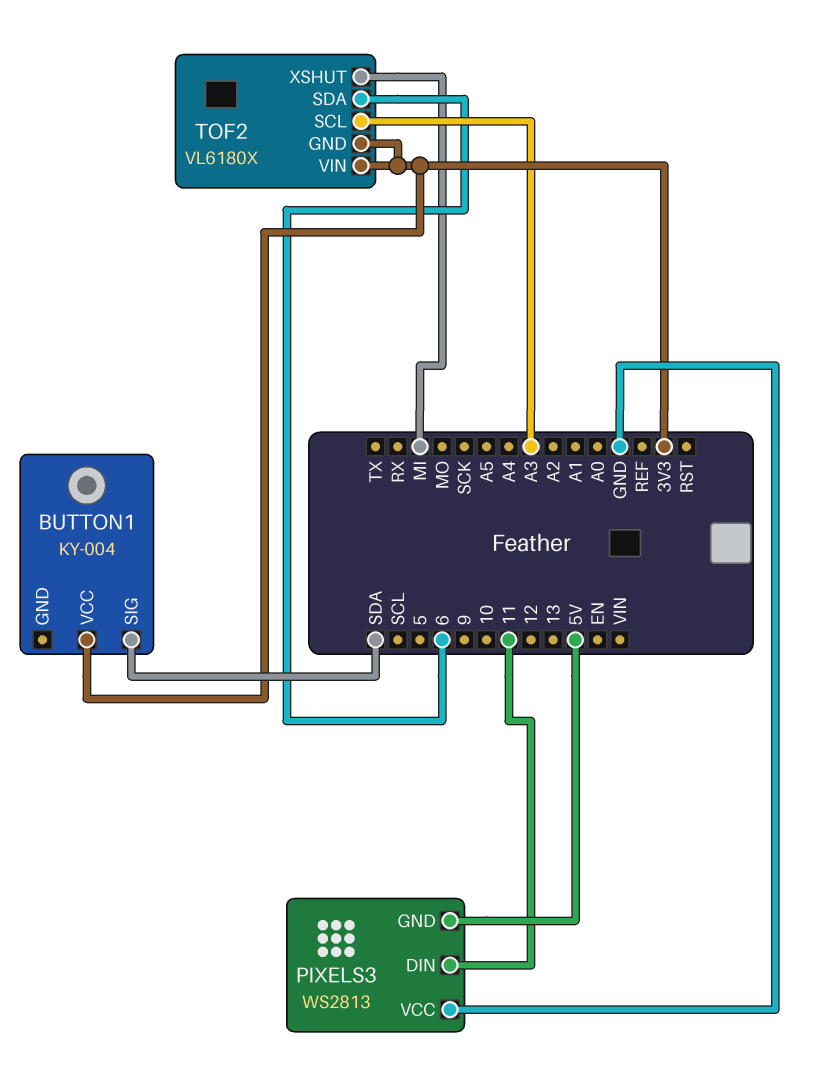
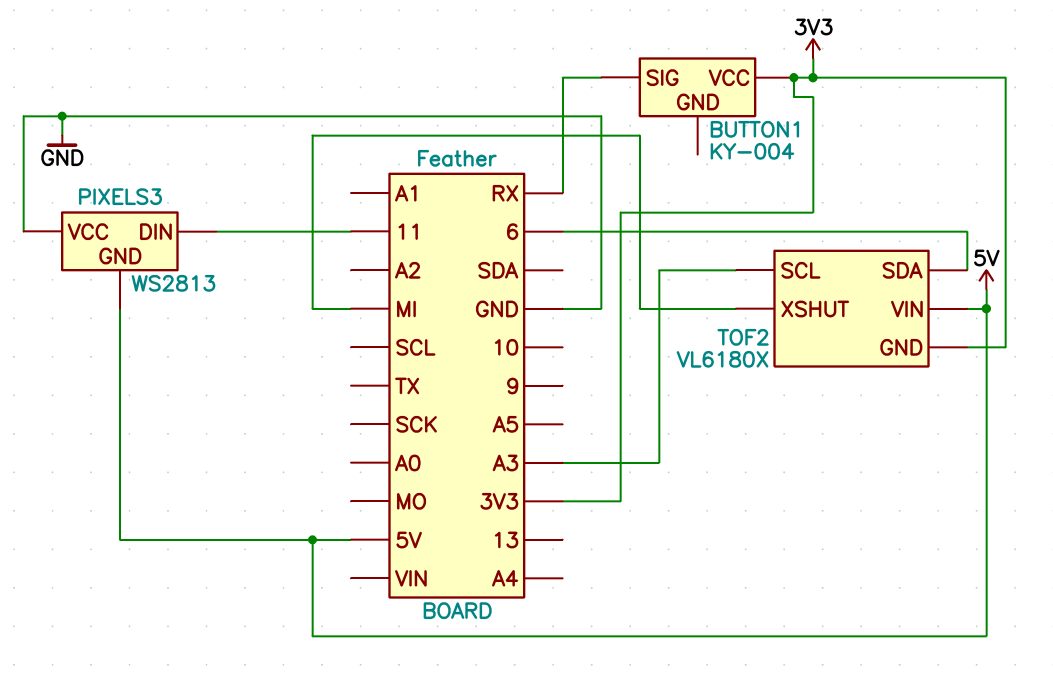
BUTTON1 pin SIG: SDA -> RX
TOF2 pin VIN: 3V3 -> 5V

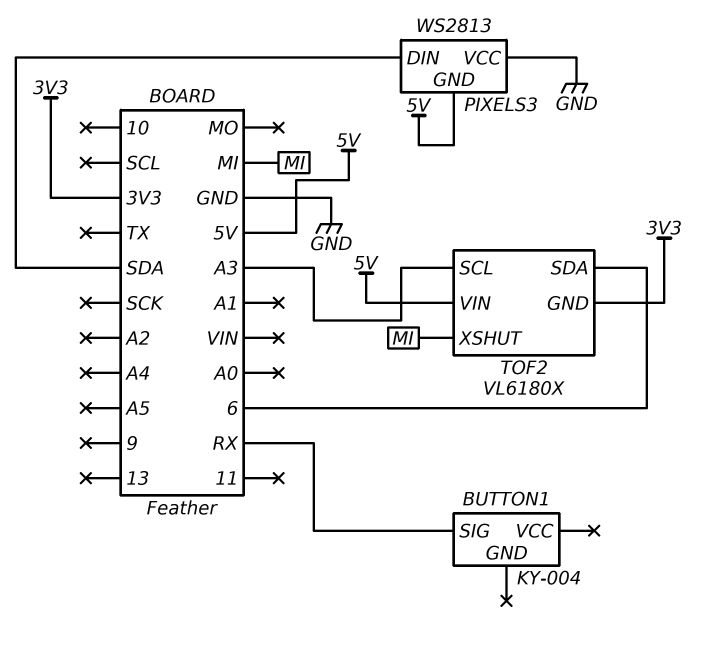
BUTTON1 pin VCC: 3V3 -> none
PIXELS3 pin DIN: 11 -> SDA

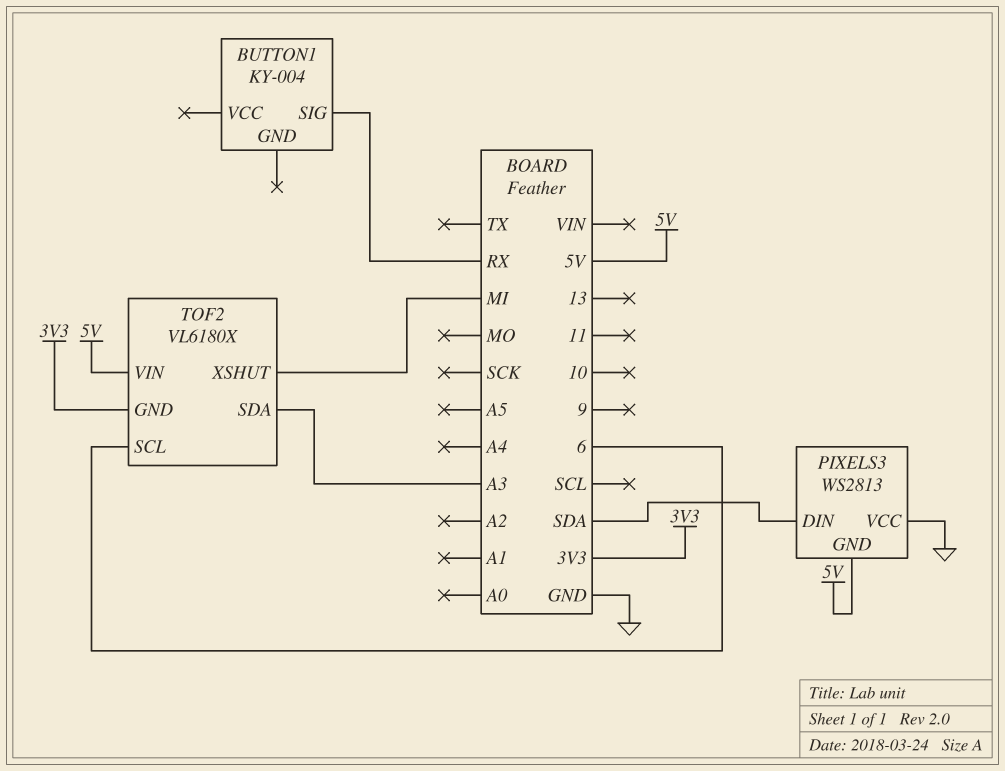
TOF2 pin SCL: A3 -> 6
TOF2 pin SDA: 6 -> A3

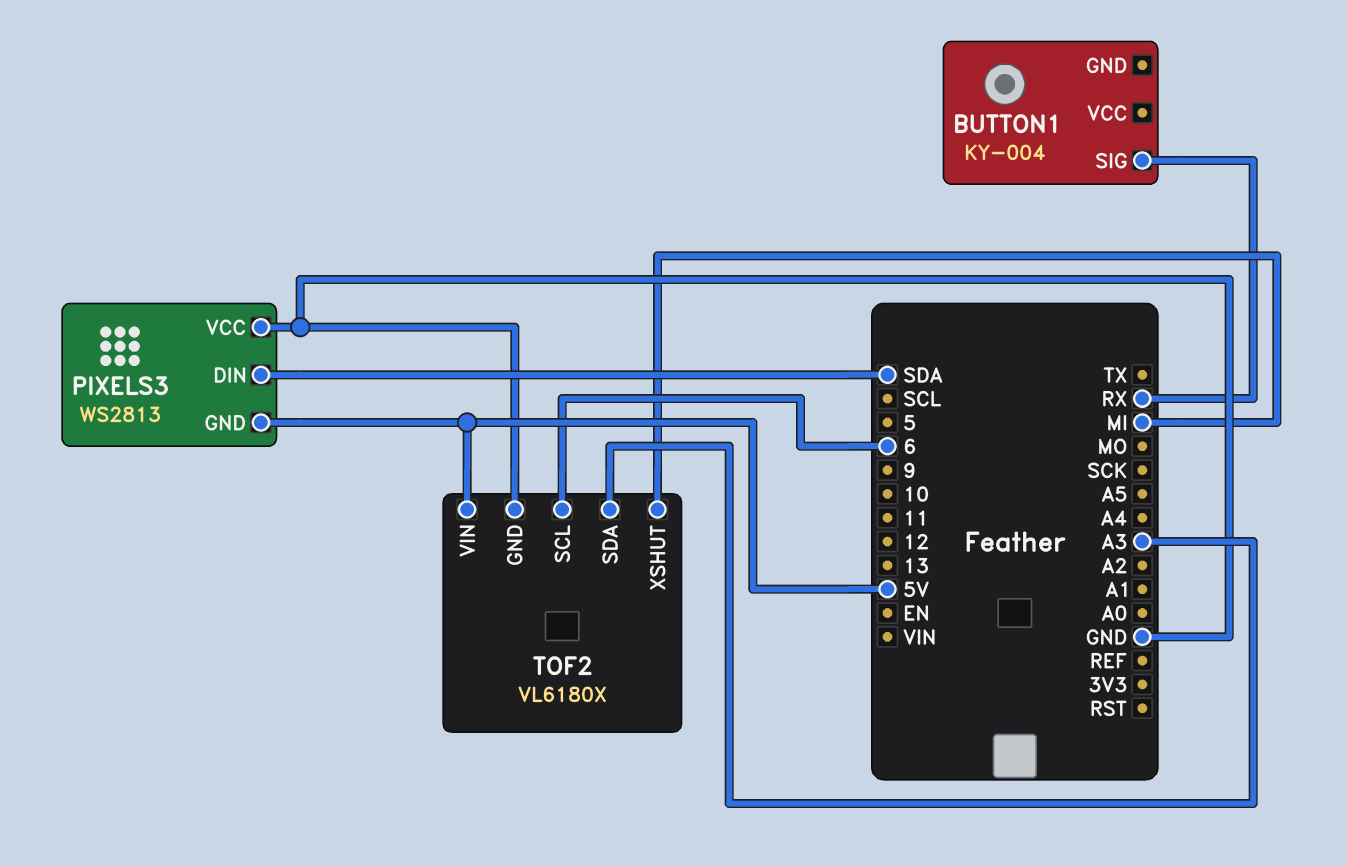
TOF2 pin GND: 3V3 -> GND

